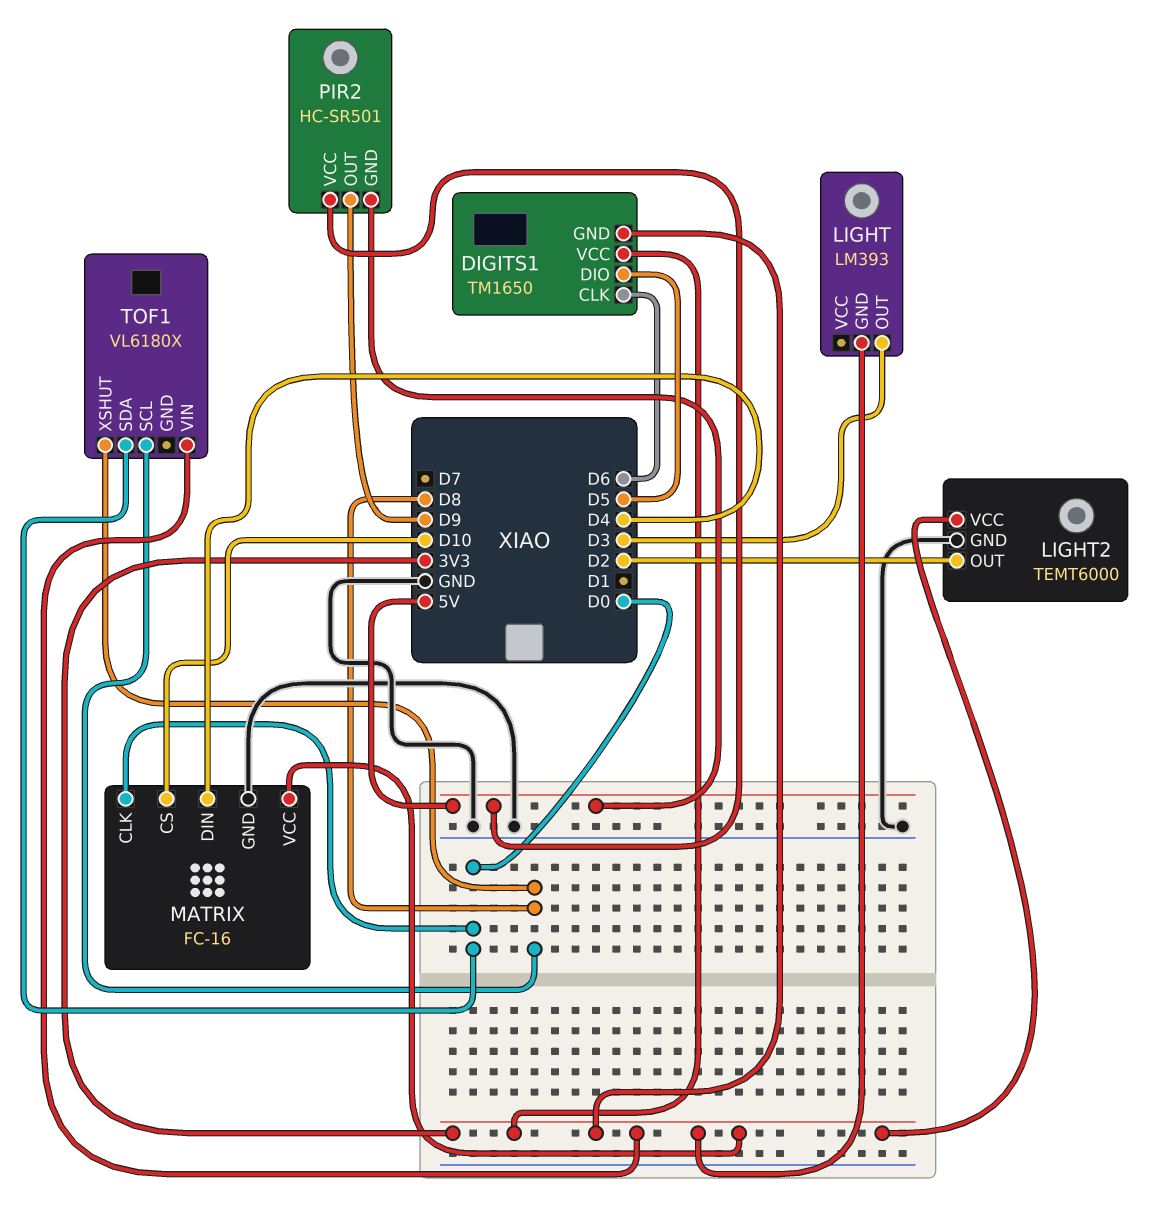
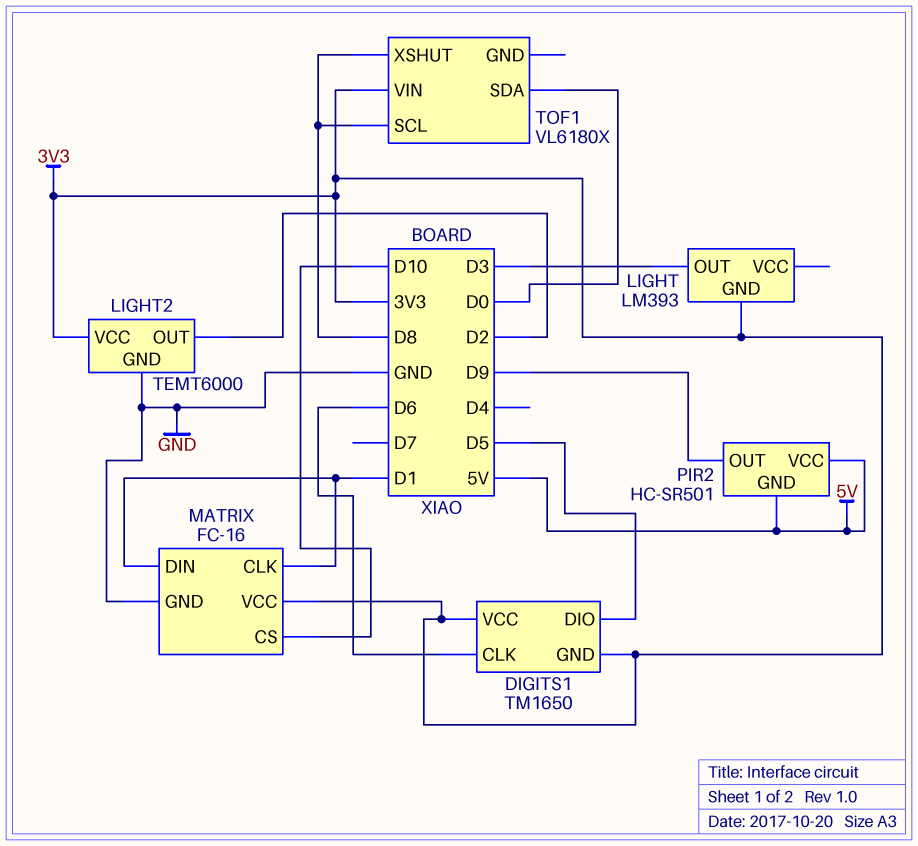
MATRIX pin CLK: D0 -> D1
MATRIX pin DIN: D4 -> D1

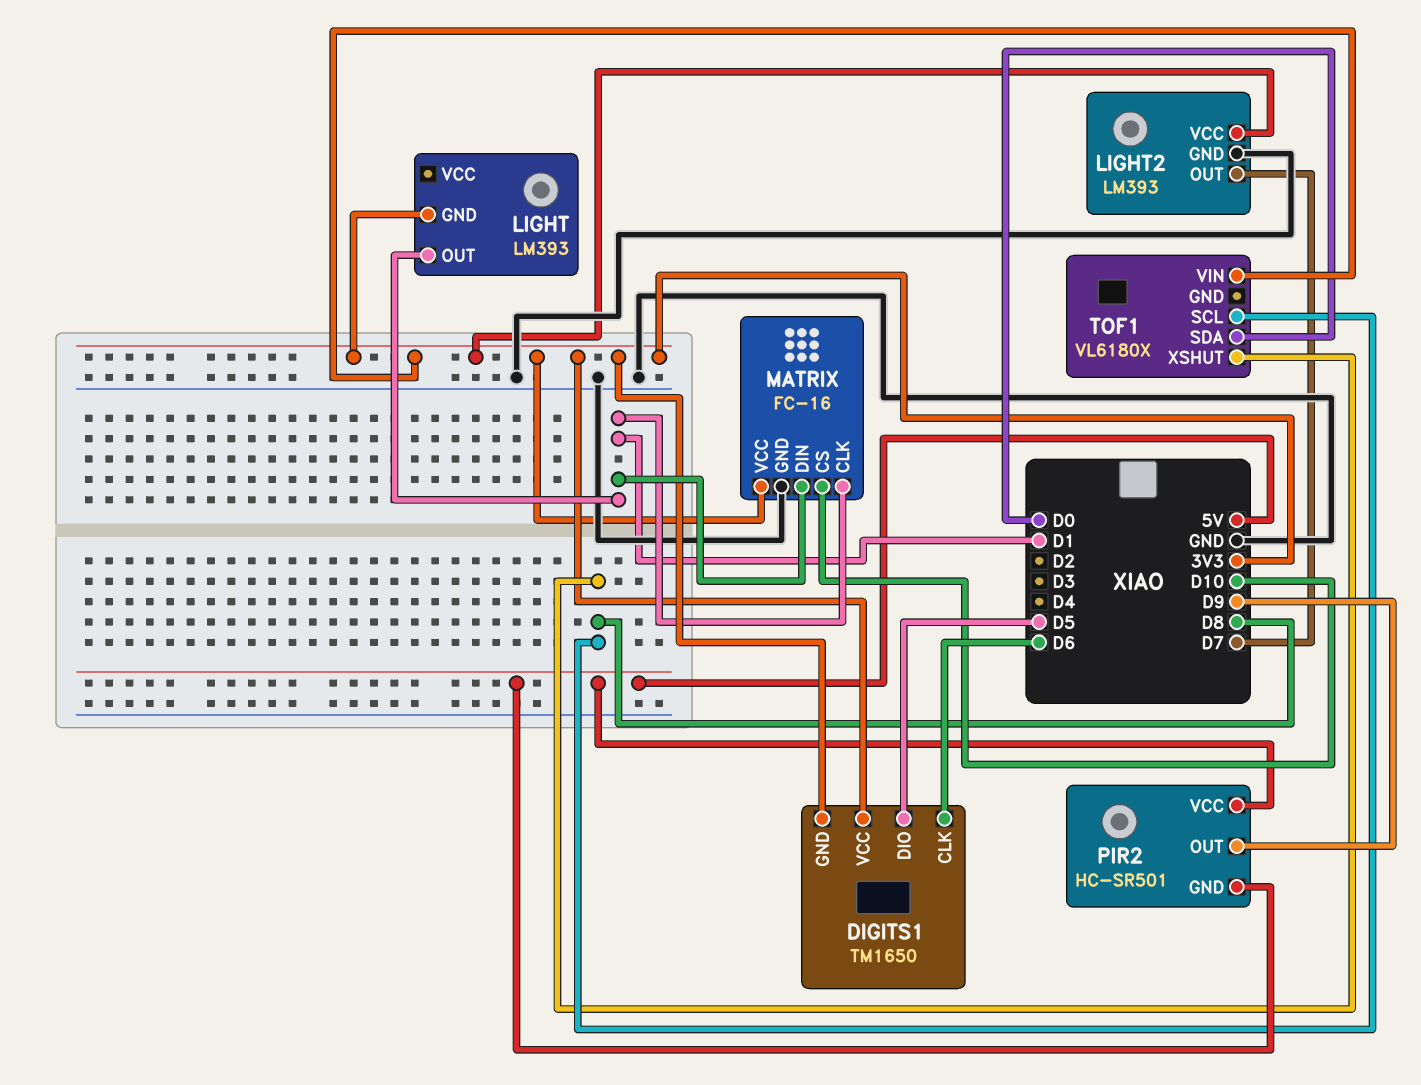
LIGHT pin OUT: D3 -> D1
LIGHT2: TEMT6000 -> LM393
LIGHT2 pin OUT: D2 -> D7

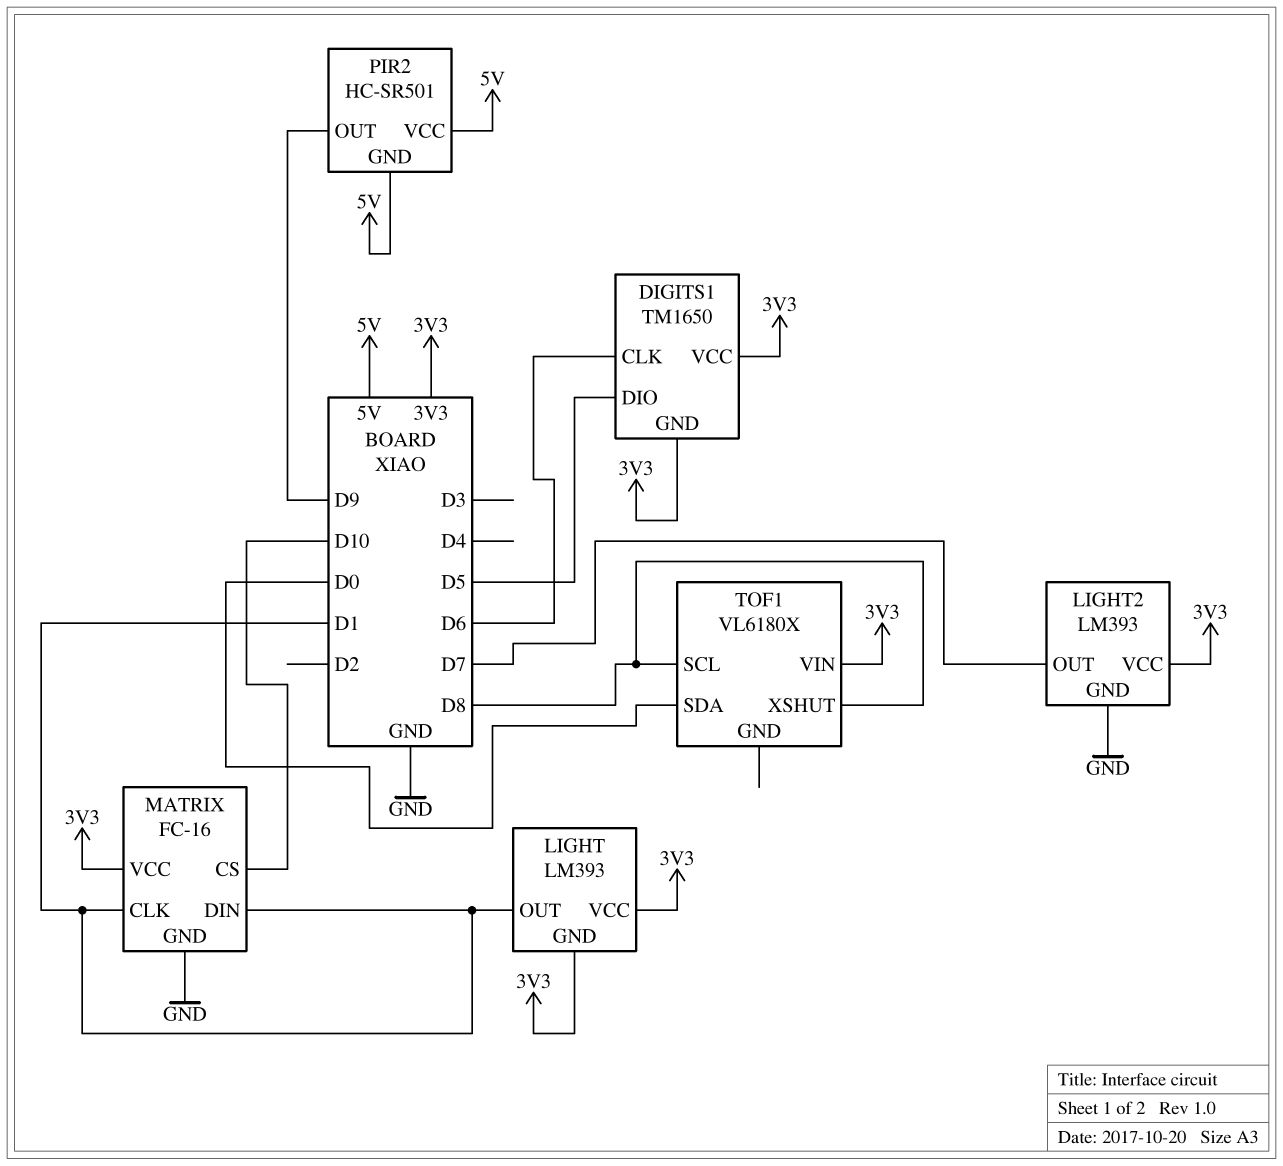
LIGHT pin VCC: none -> 3V3

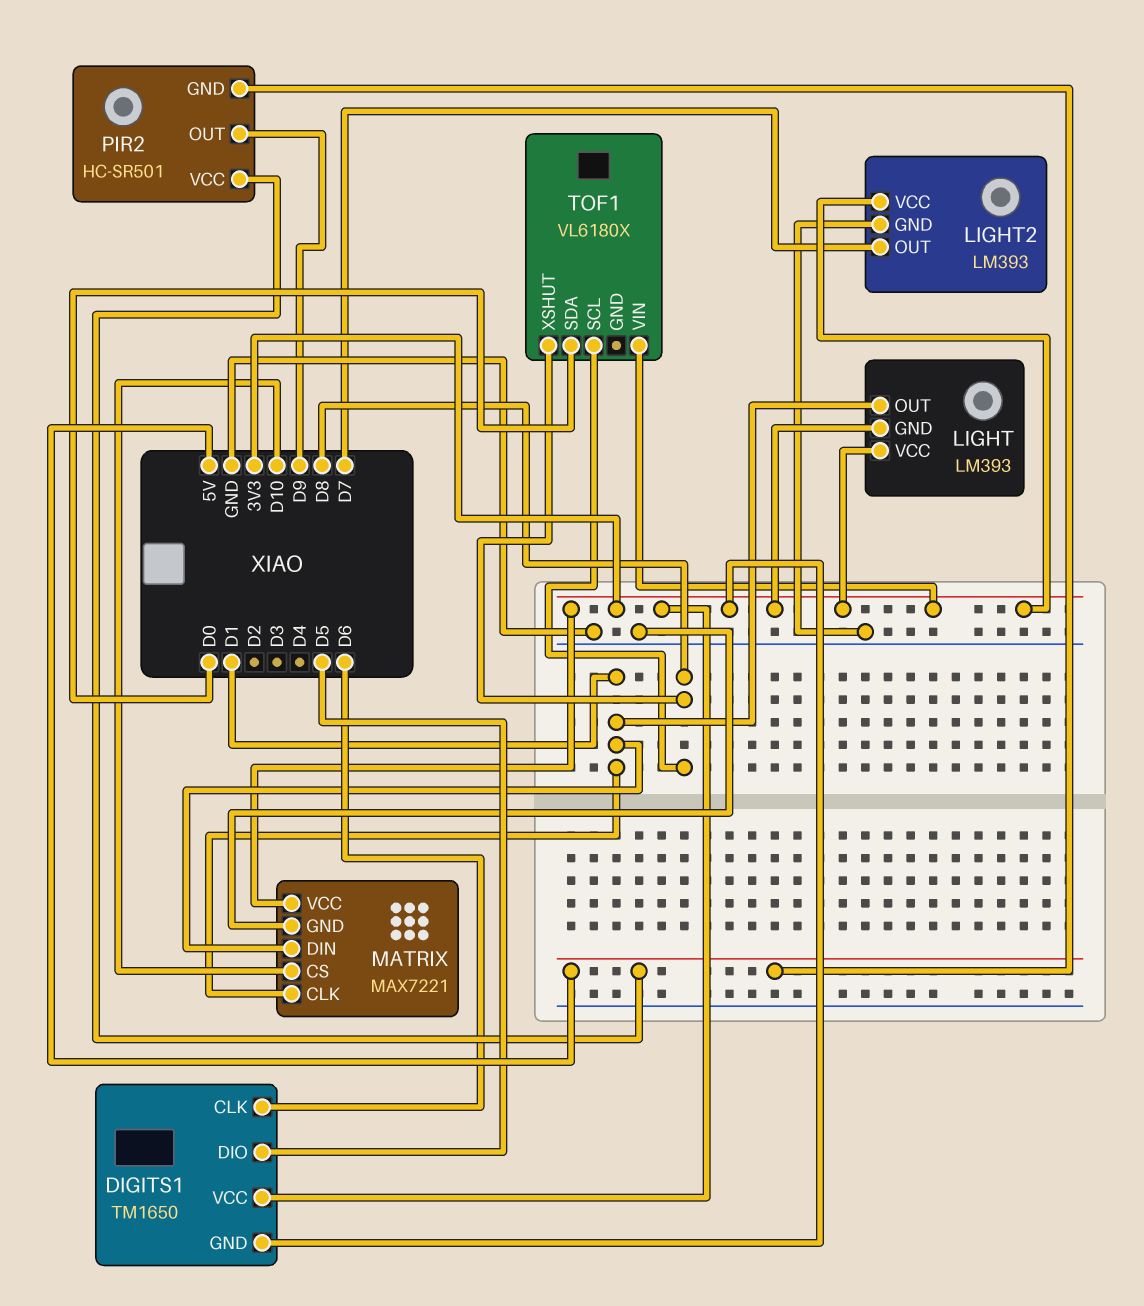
MATRIX: FC-16 -> MAX7221

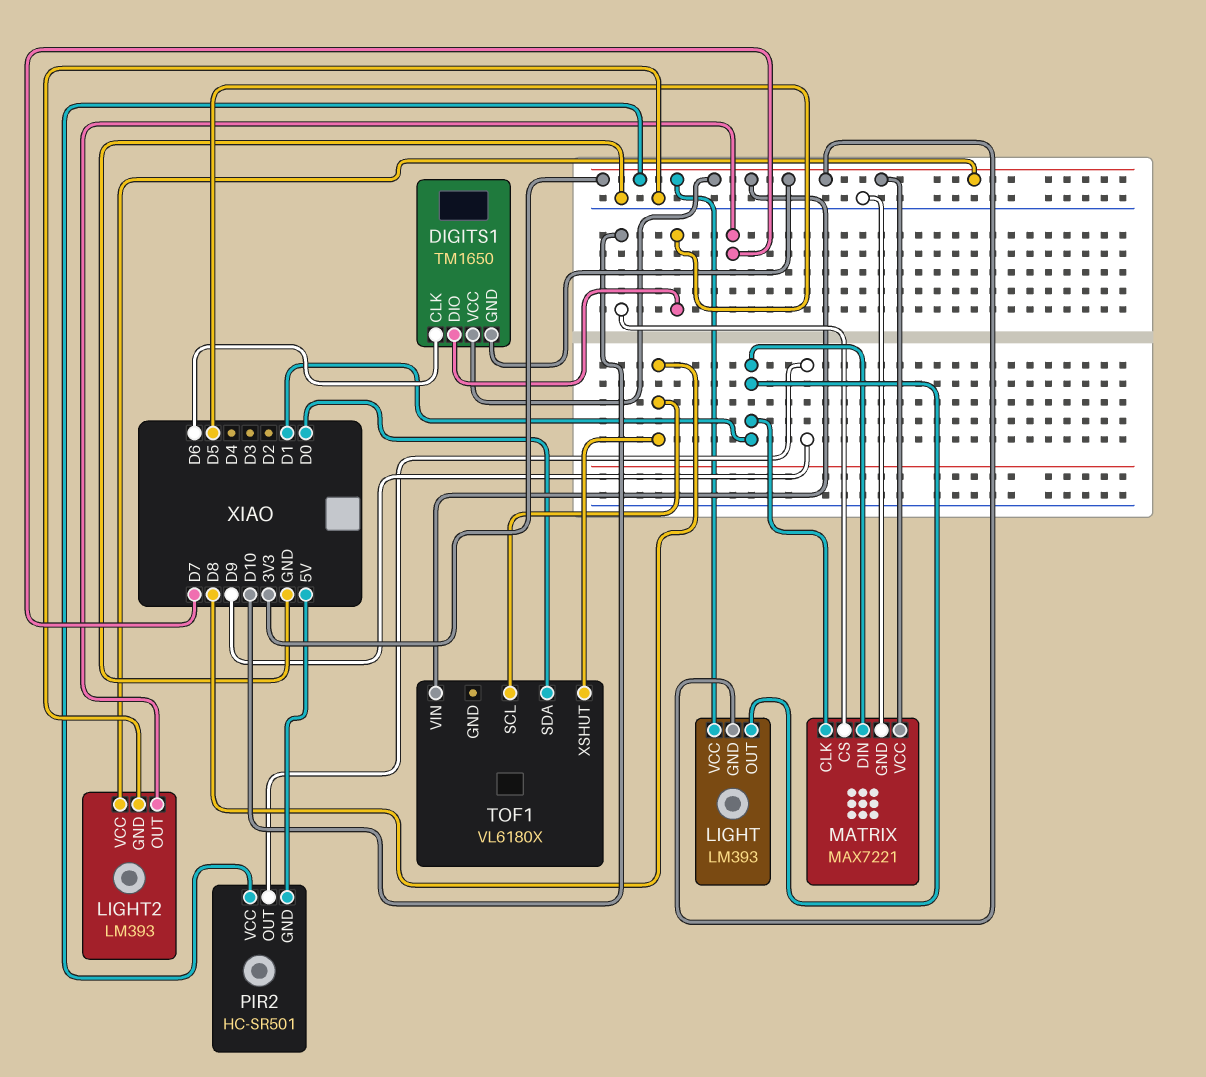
PIR2 pin VCC: 5V -> 3V3

